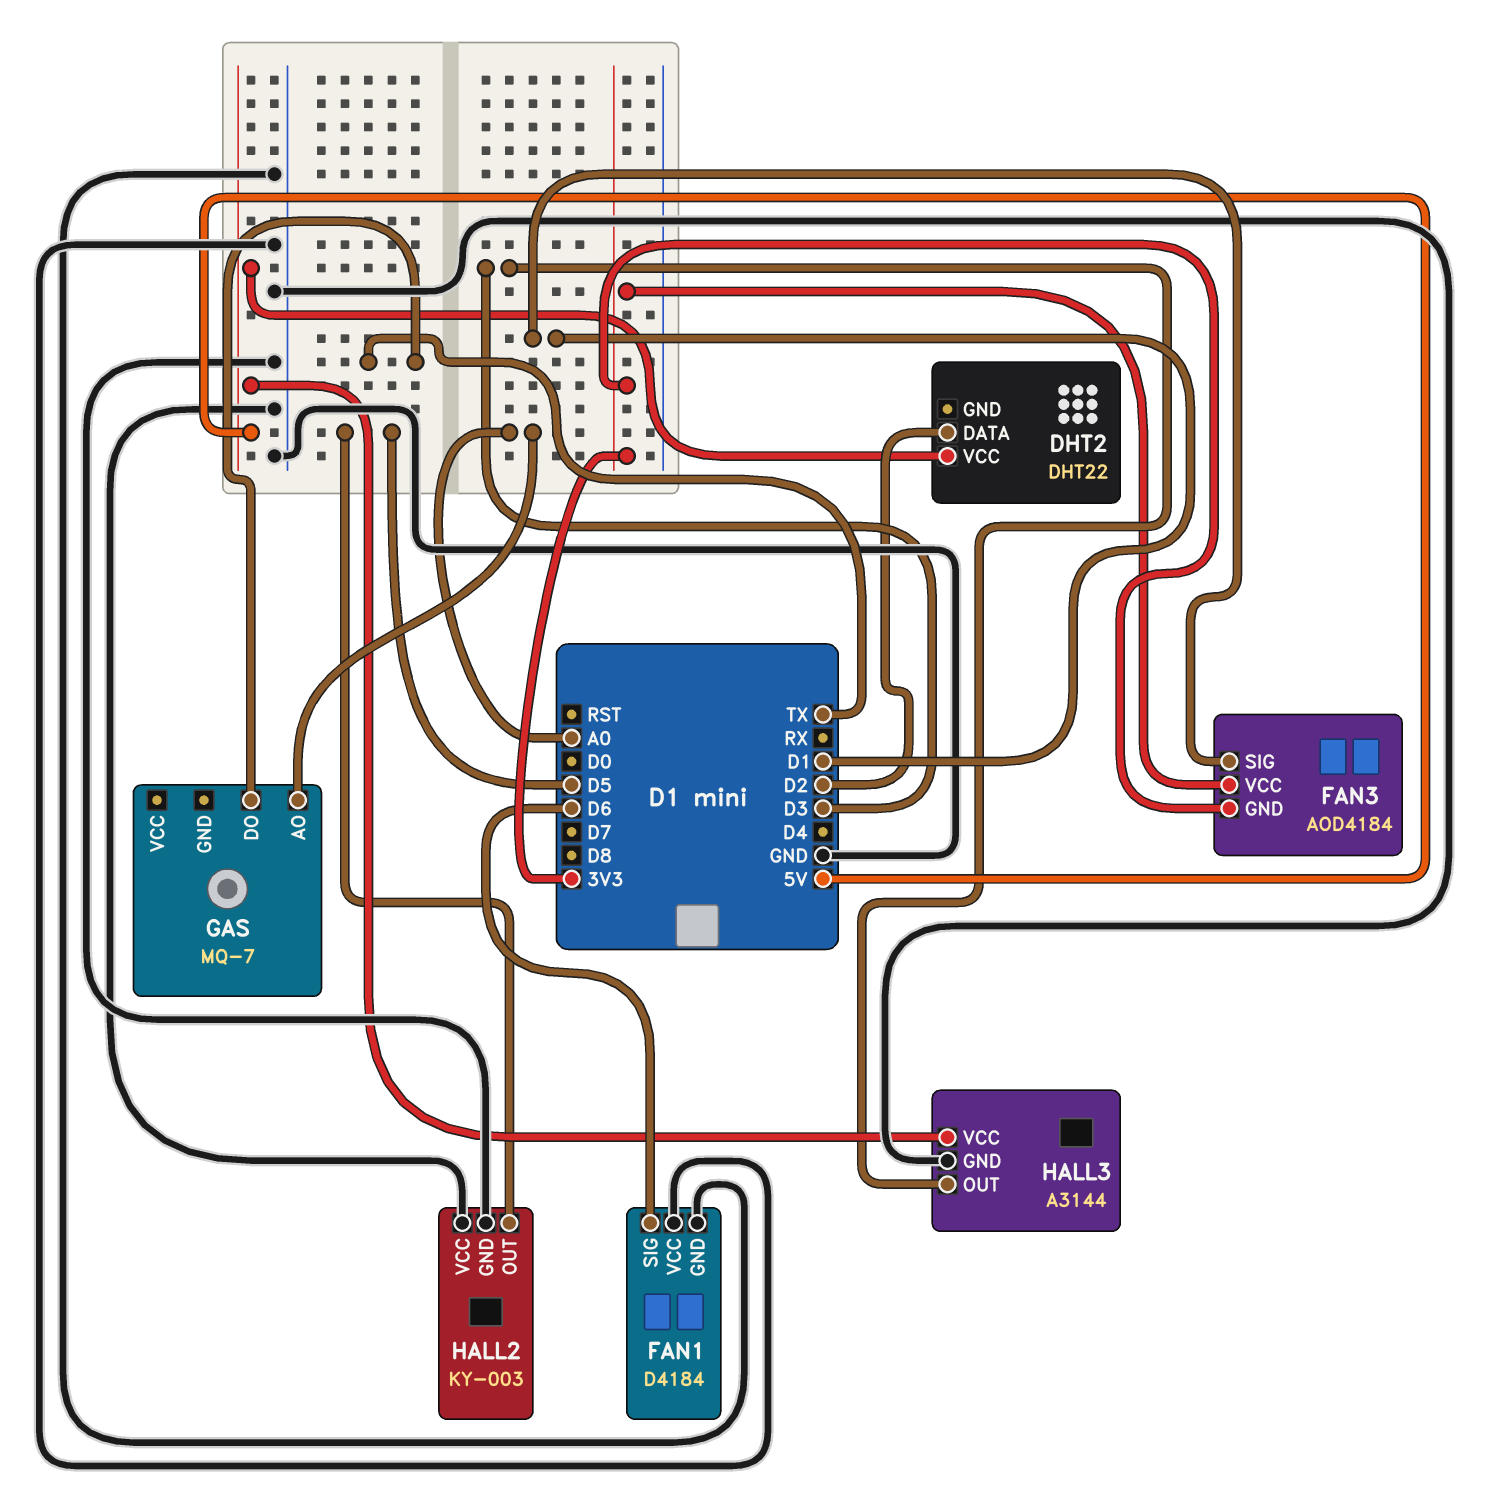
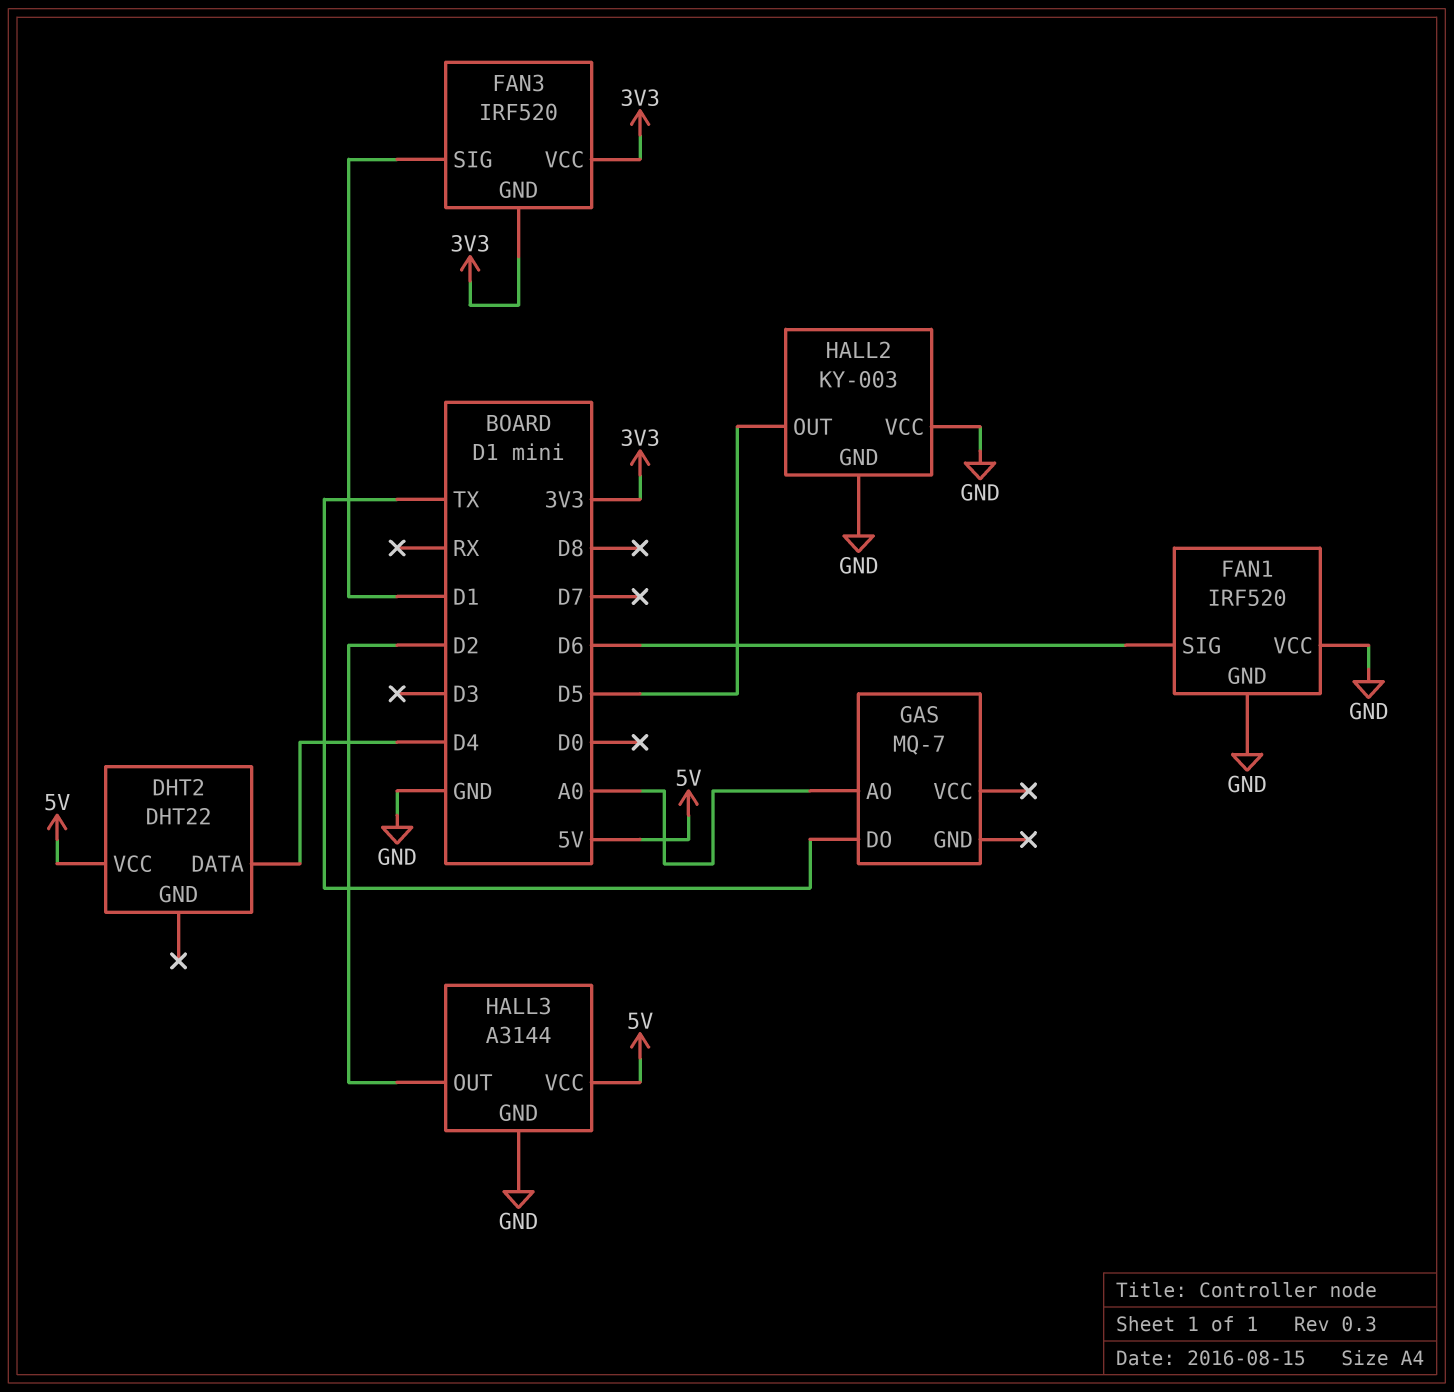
DHT2 pin DATA: D2 -> D4
FAN1: D4184 -> IRF520
FAN3: AOD4184 -> IRF520
HALL3 pin OUT: D3 -> D2

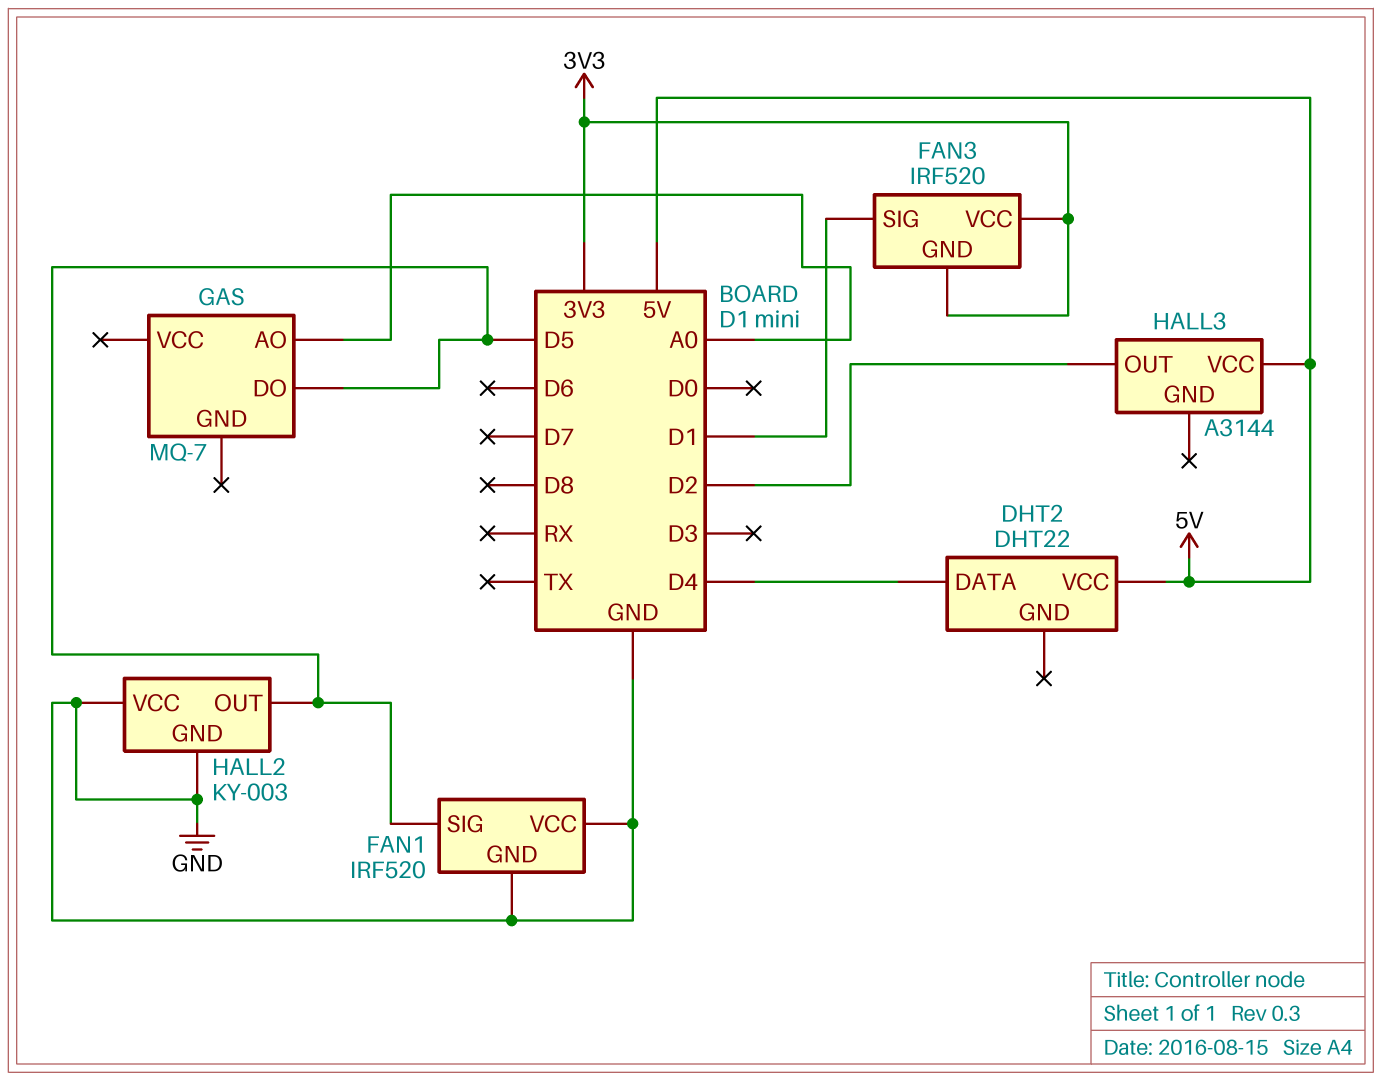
FAN1 pin SIG: D6 -> D5
GAS pin DO: TX -> D5
HALL3 pin GND: GND -> none

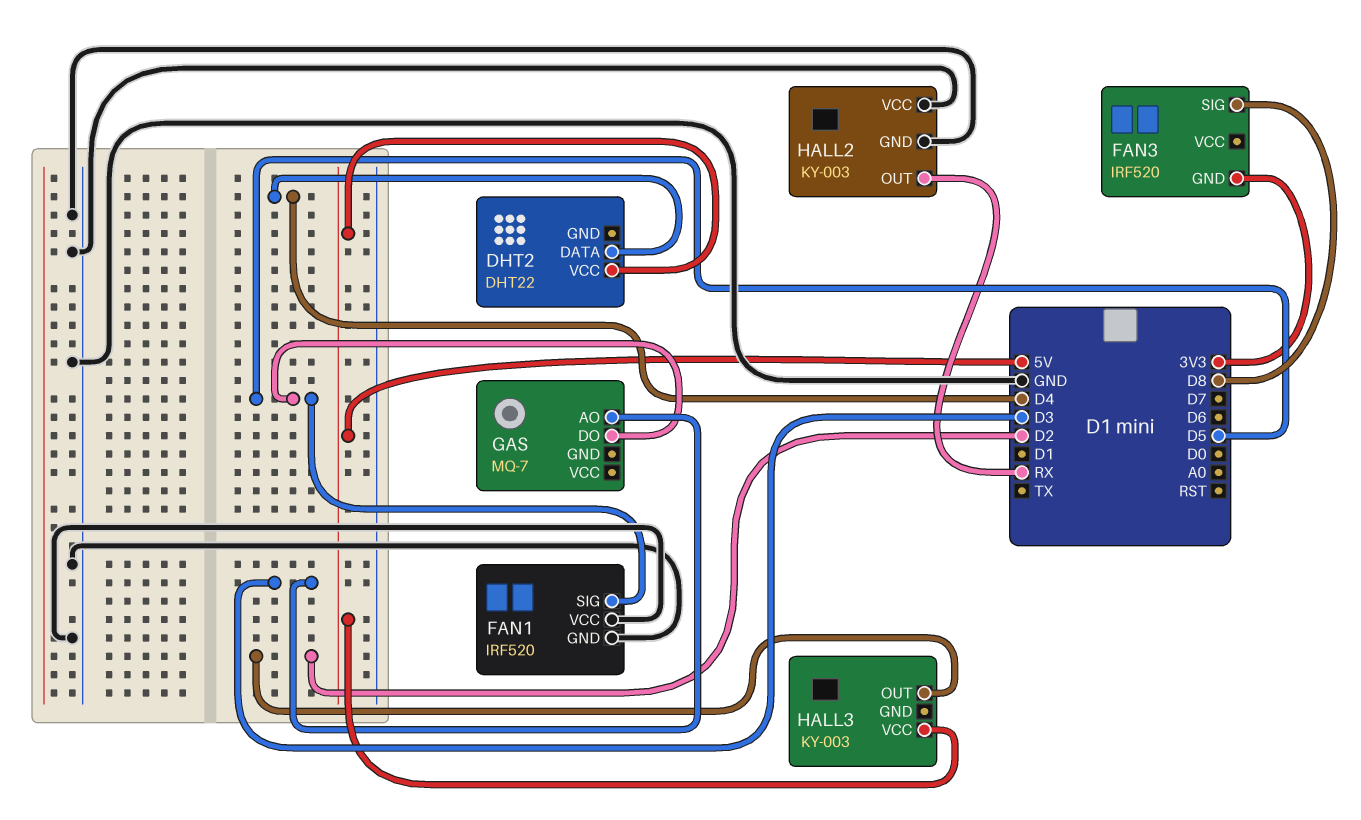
FAN3 pin SIG: D1 -> D8
FAN3 pin VCC: 3V3 -> none
GAS pin AO: A0 -> D3
HALL2 pin OUT: D5 -> RX
HALL3: A3144 -> KY-003

